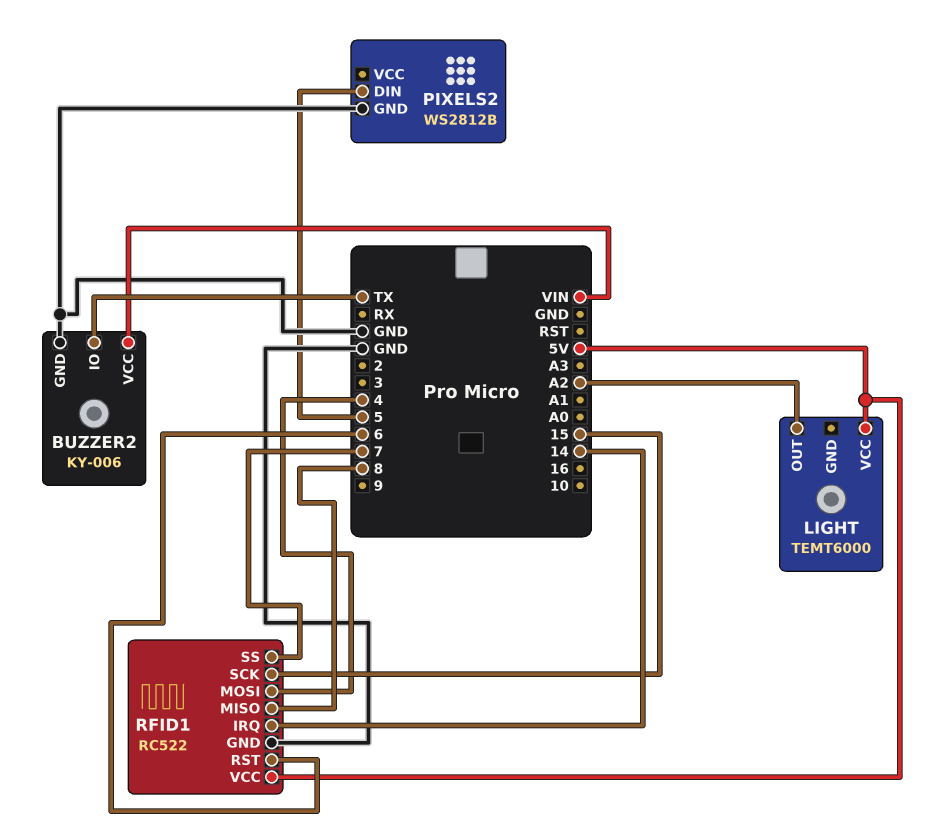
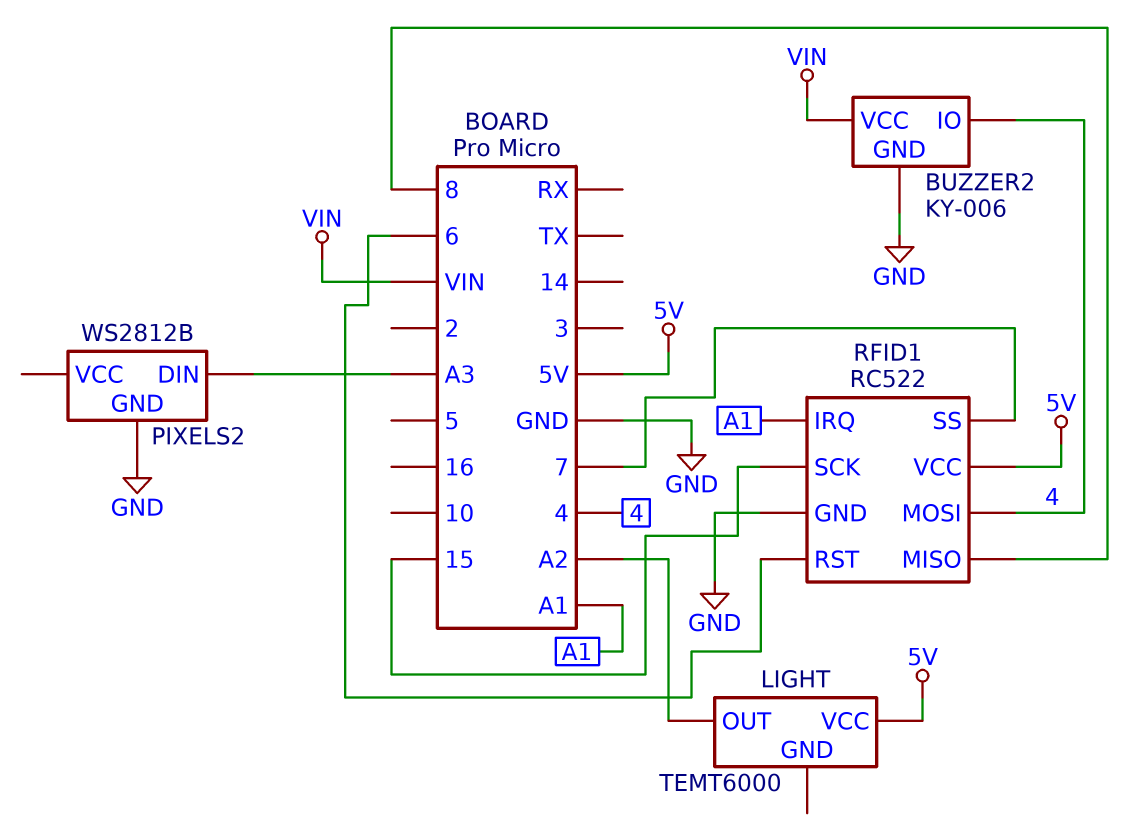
BUZZER2 pin IO: TX -> 4
PIXELS2 pin DIN: 5 -> A3
RFID1 pin IRQ: 14 -> A1

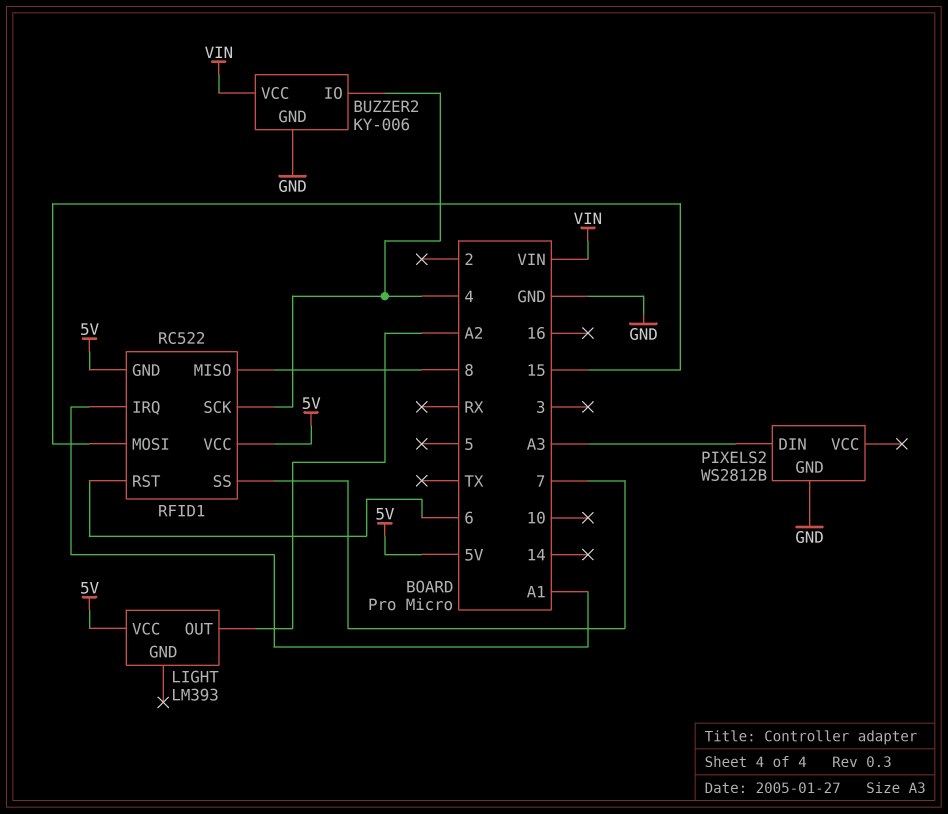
LIGHT: TEMT6000 -> LM393
RFID1 pin GND: GND -> 5V
RFID1 pin MOSI: 4 -> 15
RFID1 pin SCK: 15 -> 4

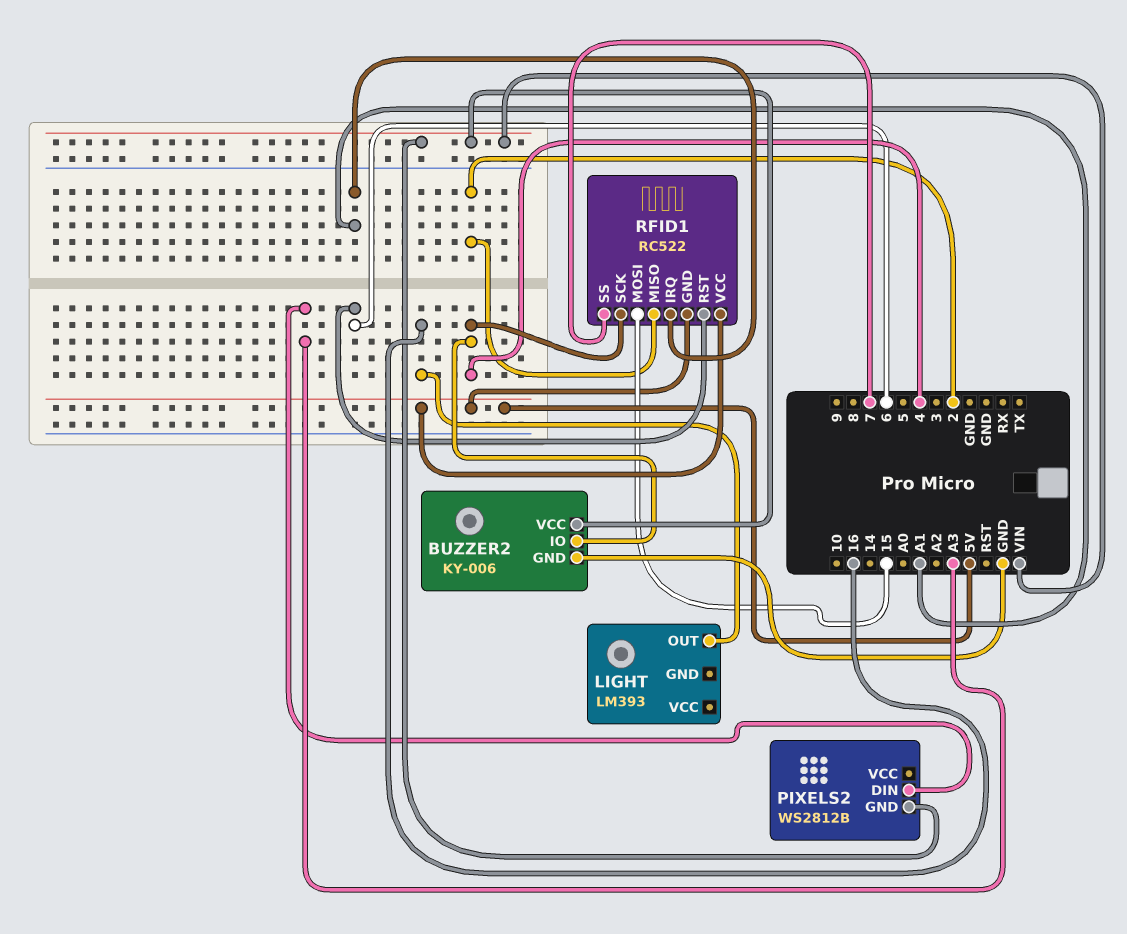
LIGHT pin OUT: A2 -> 16
LIGHT pin VCC: 5V -> none
PIXELS2 pin GND: GND -> VIN
RFID1 pin MISO: 8 -> 2

